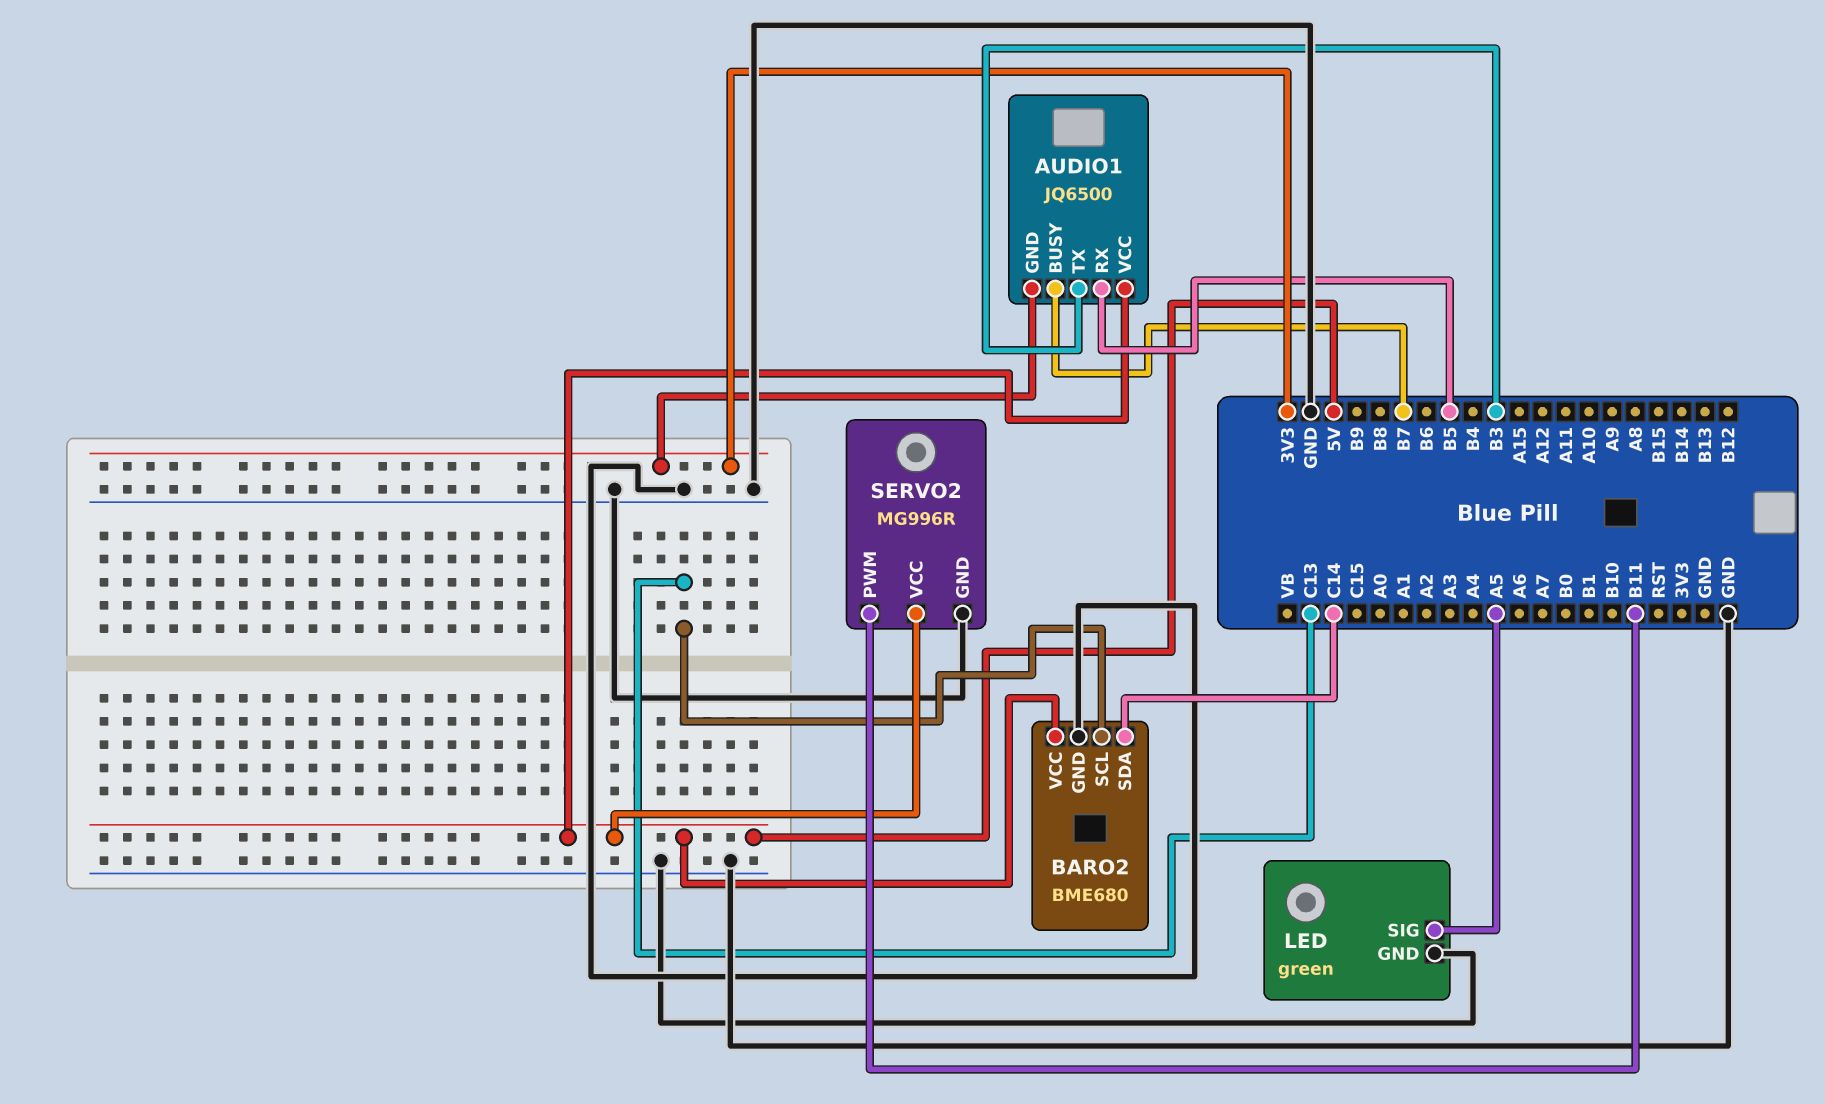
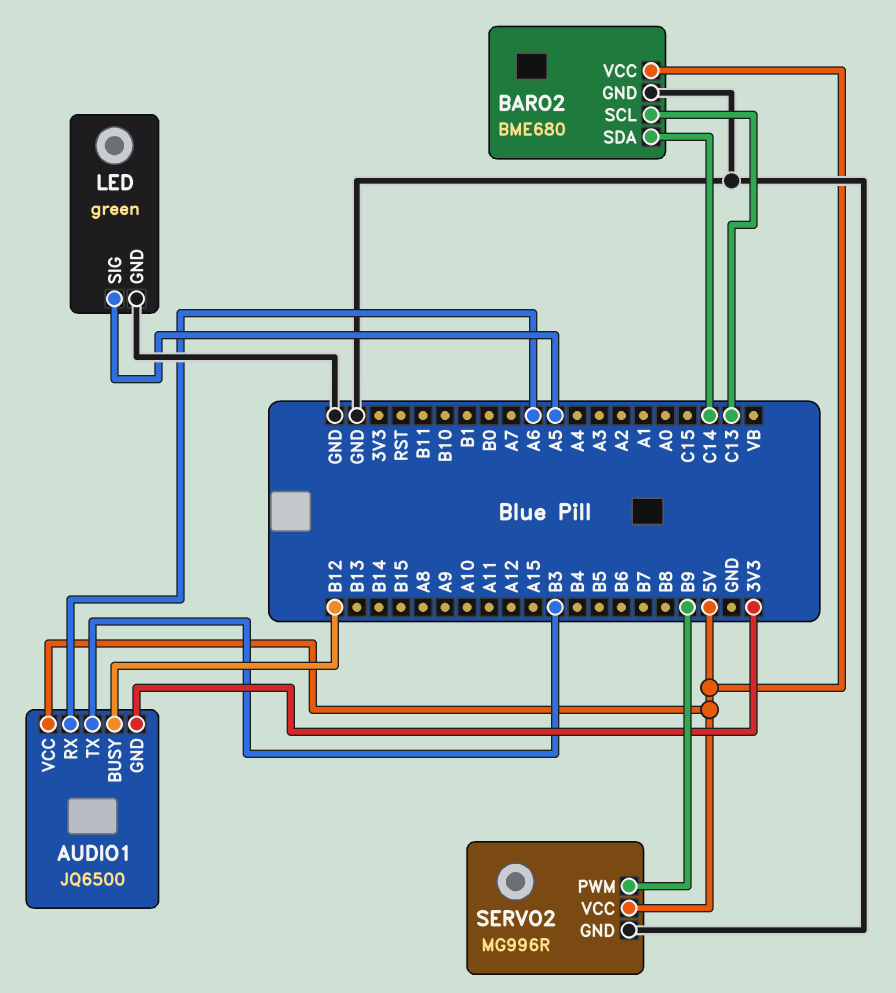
AUDIO1 pin BUSY: B7 -> B12
AUDIO1 pin RX: B5 -> A6
SERVO2 pin PWM: B11 -> B9

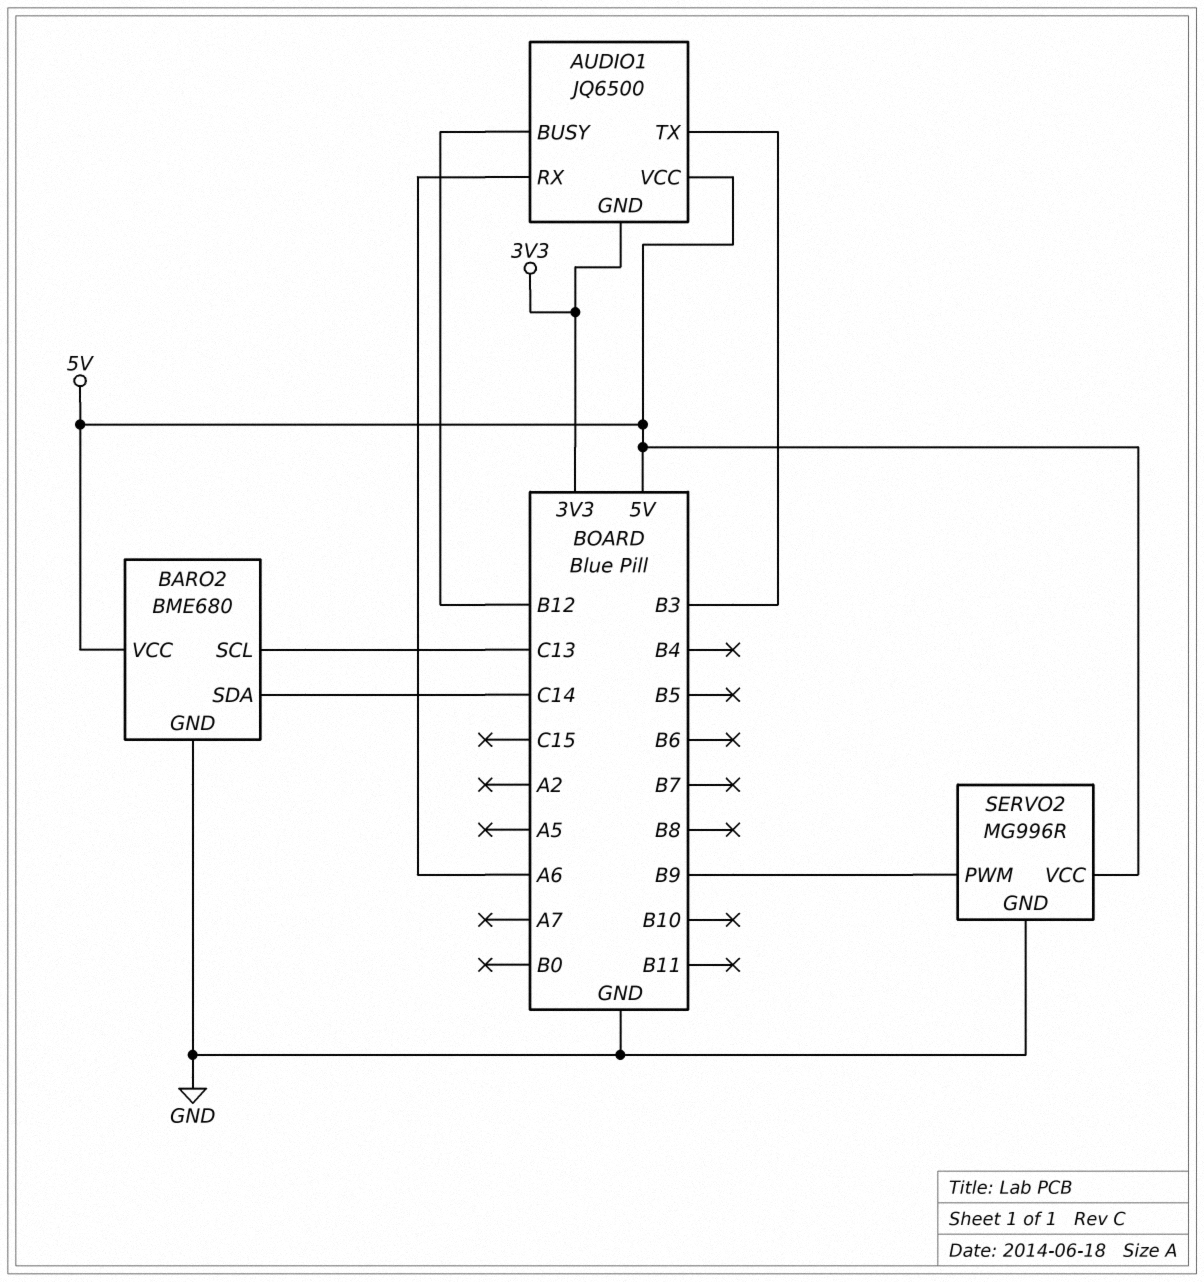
LED: green -> none
LED pin GND: GND -> none
LED pin SIG: A5 -> none

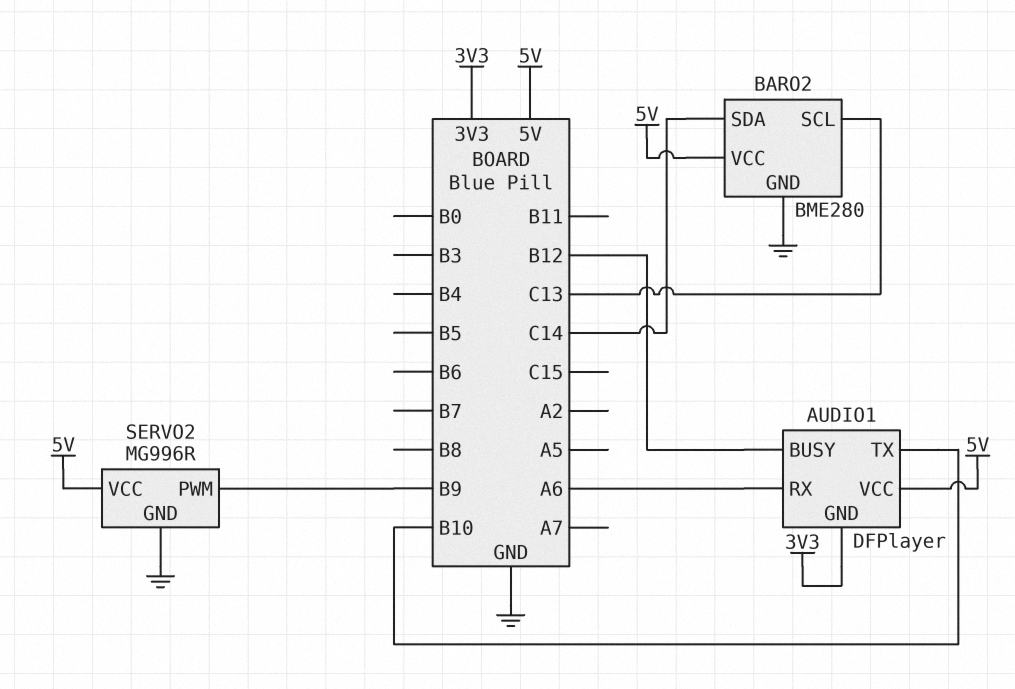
AUDIO1: JQ6500 -> DFPlayer
AUDIO1 pin TX: B3 -> B10
BARO2: BME680 -> BME280

